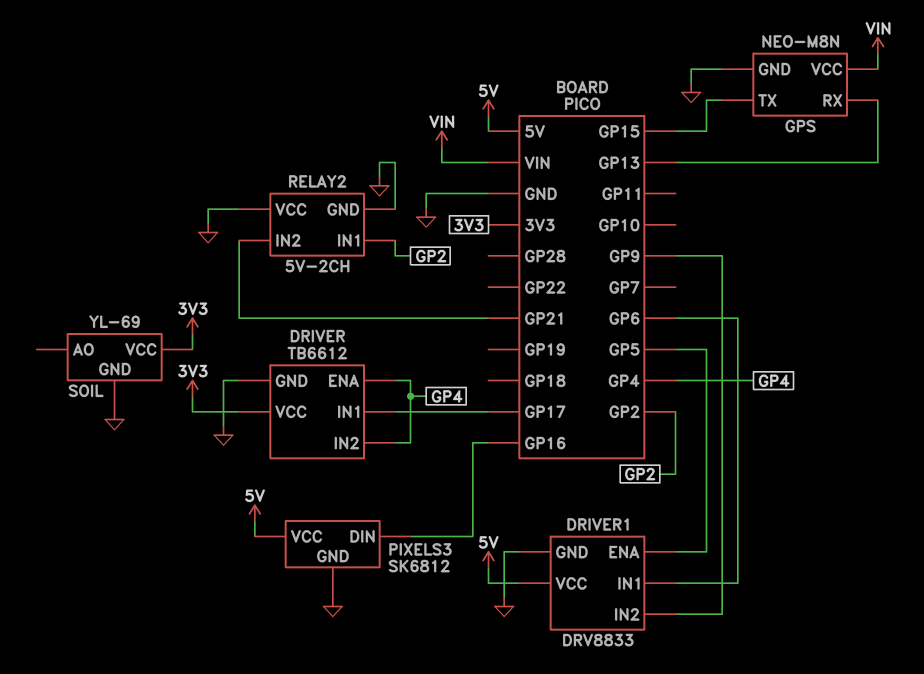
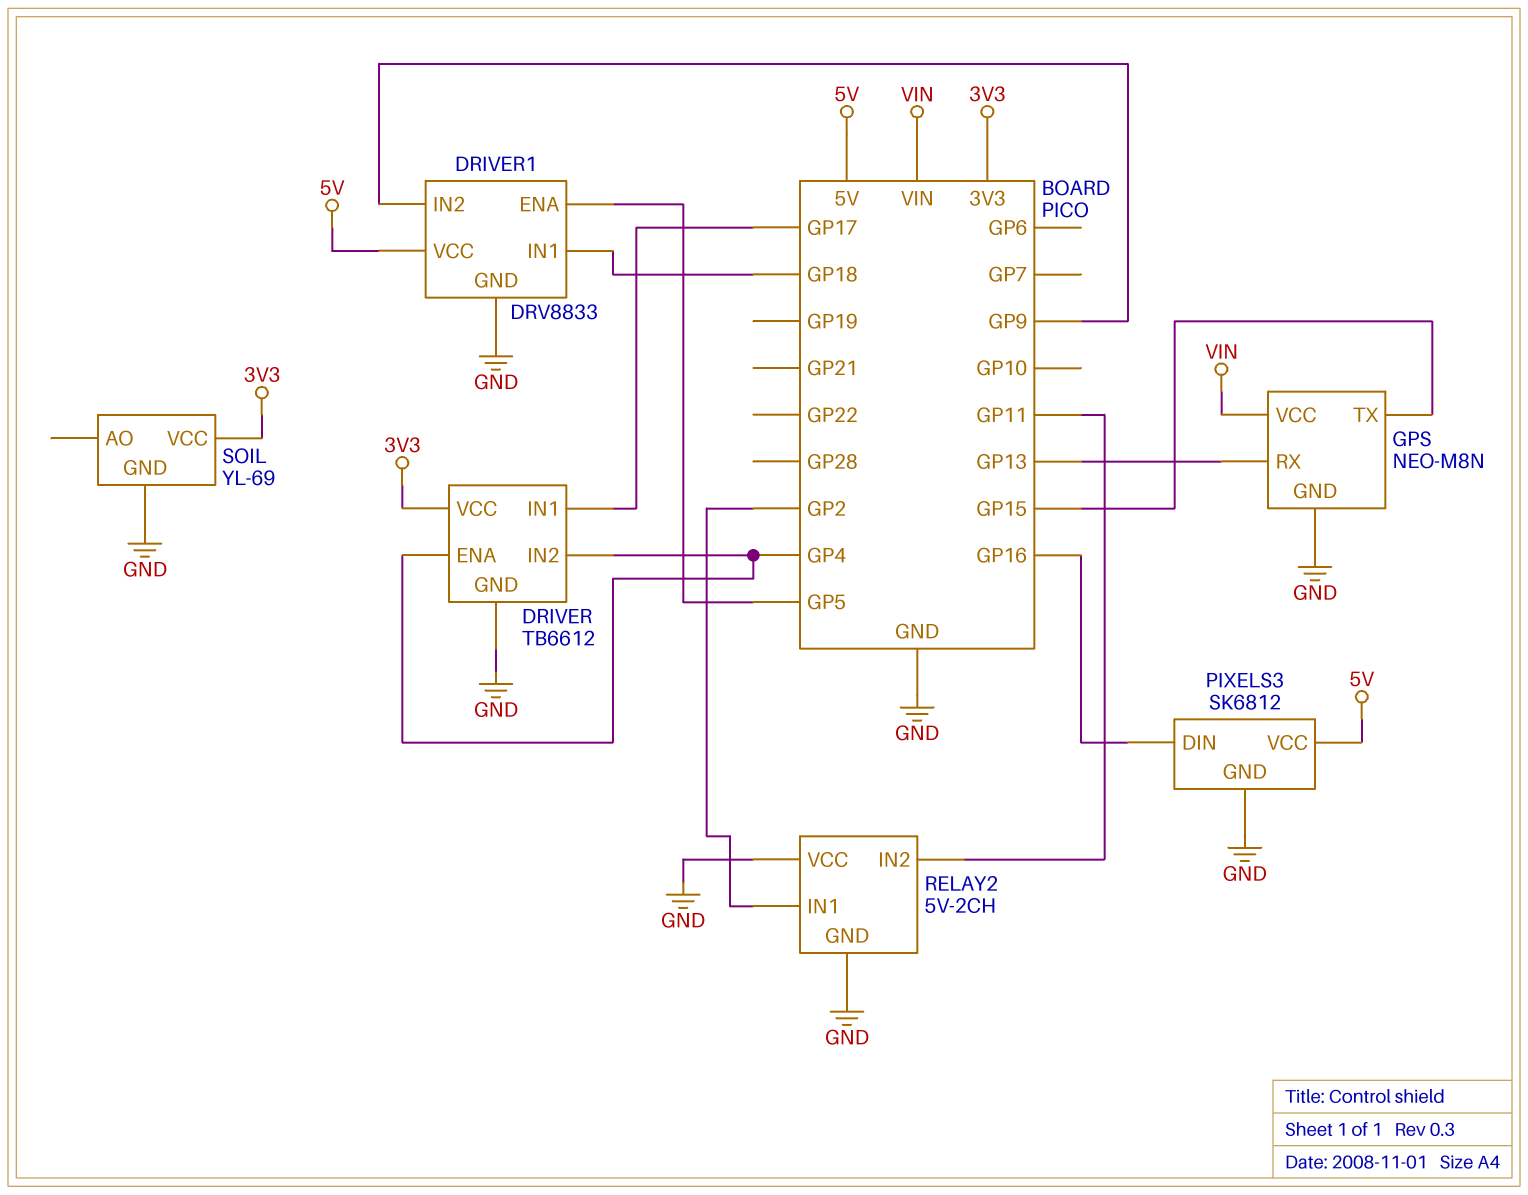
DRIVER1 pin IN1: GP6 -> GP18
RELAY2 pin IN2: GP21 -> GP11

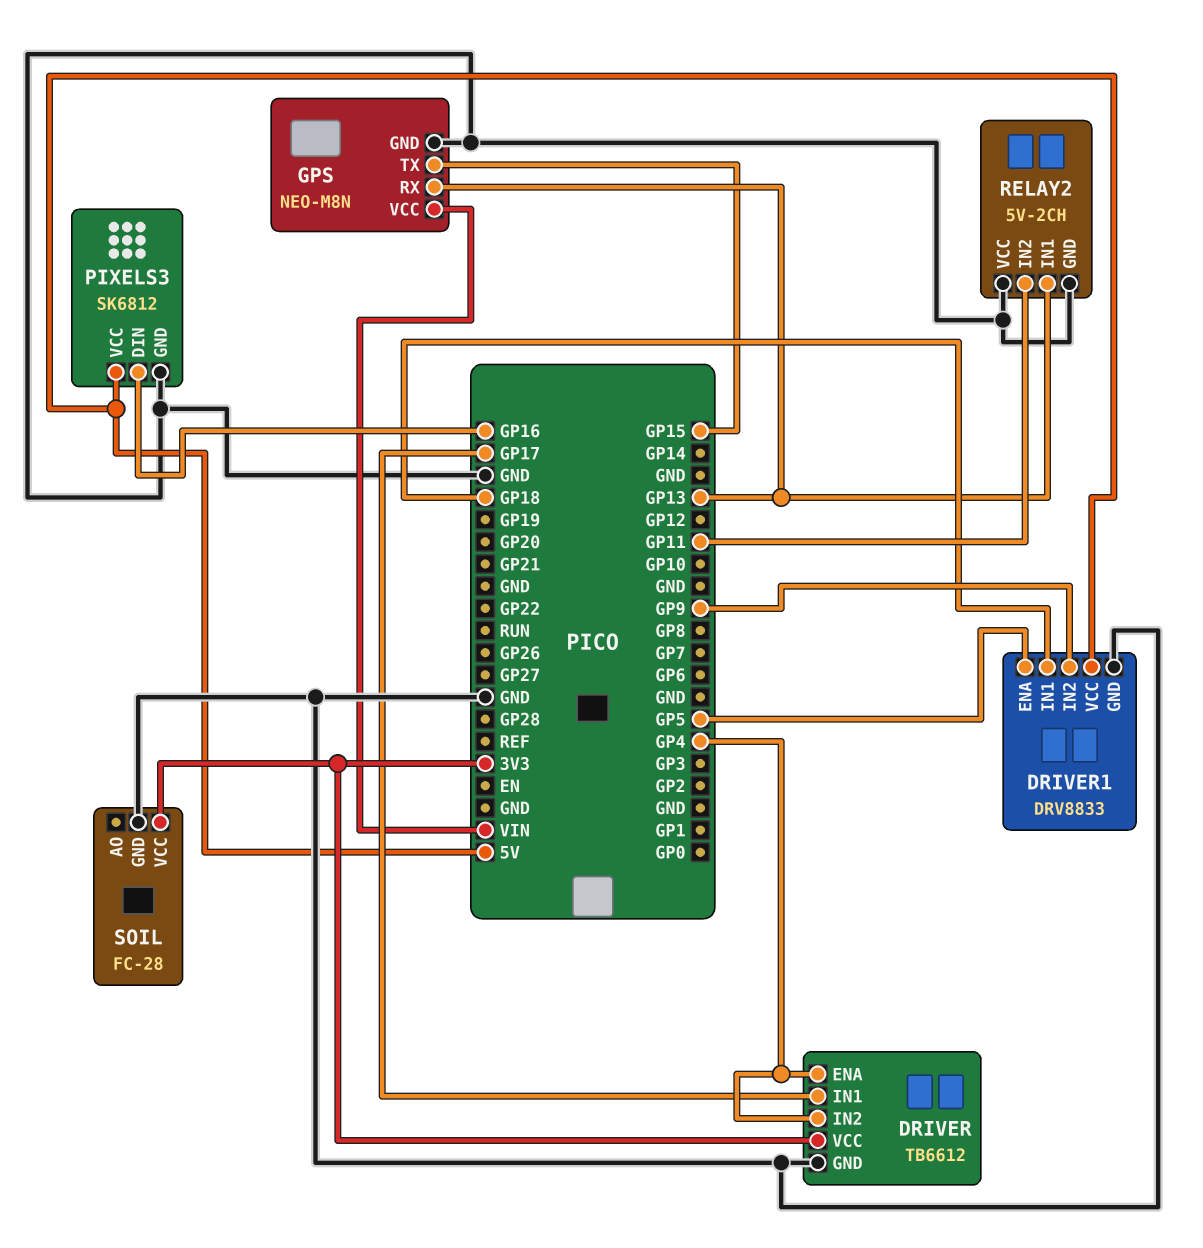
RELAY2 pin IN1: GP2 -> GP13
SOIL: YL-69 -> FC-28

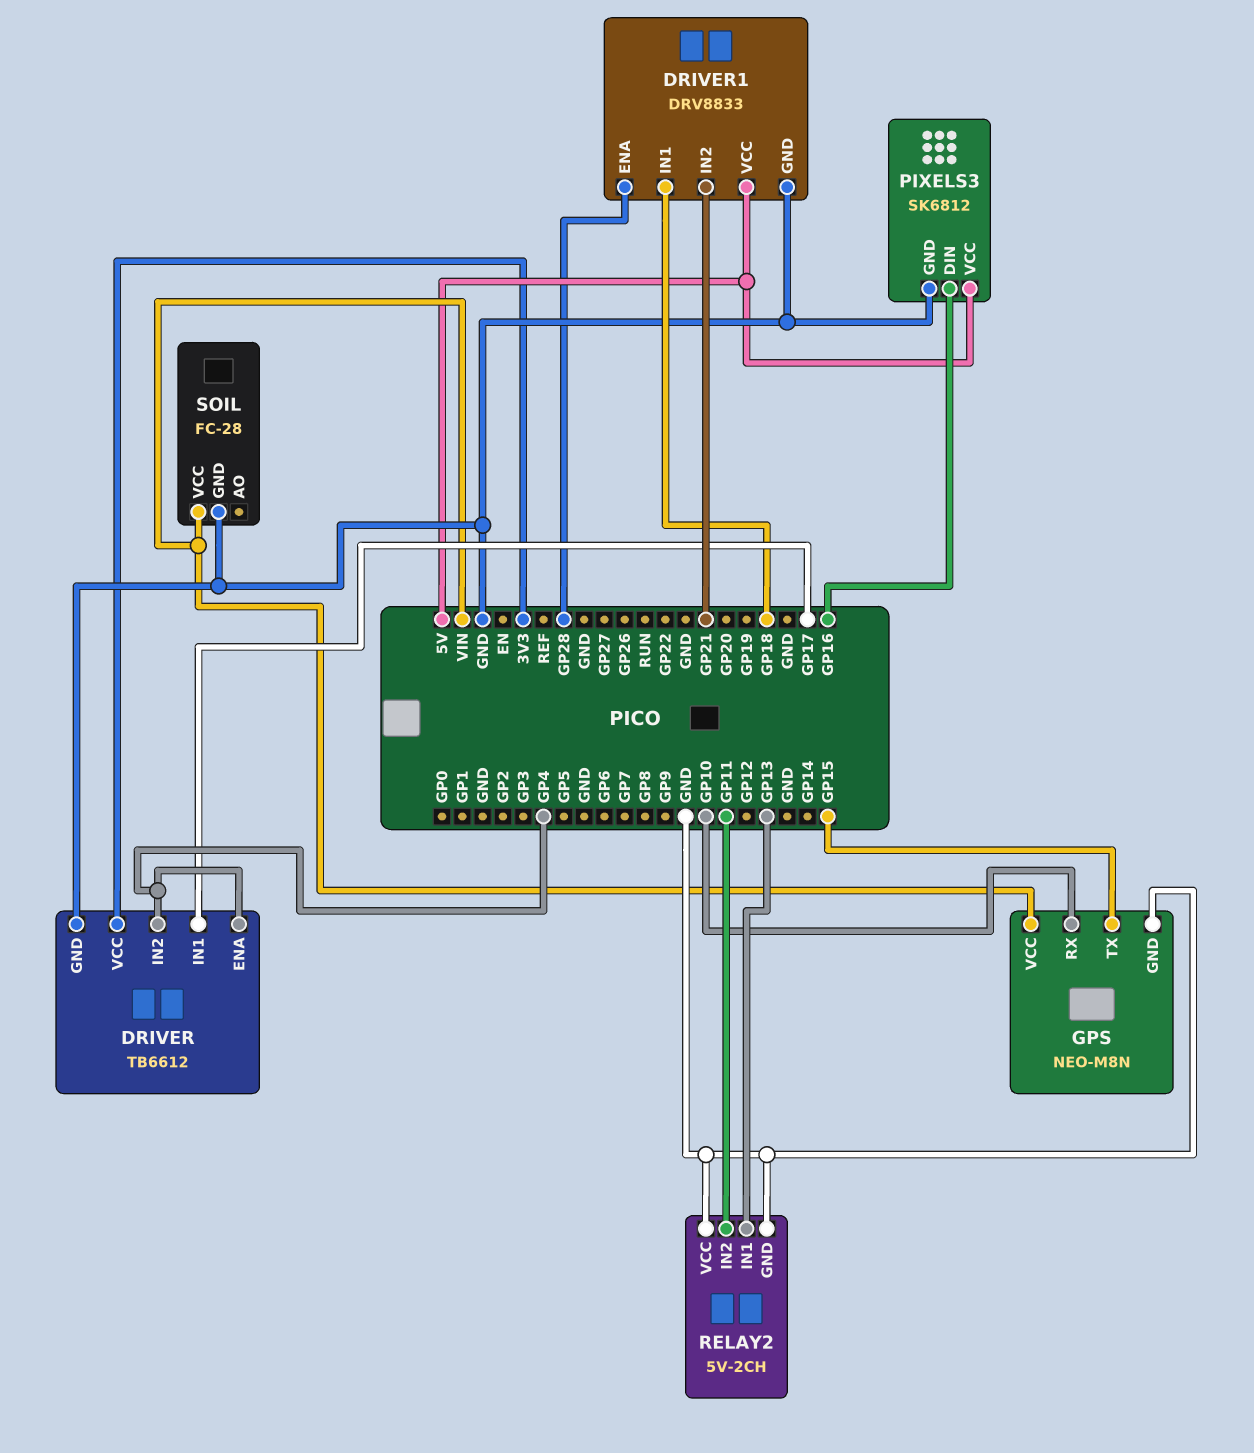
DRIVER1 pin ENA: GP5 -> GP28
DRIVER1 pin IN2: GP9 -> GP21
GPS pin RX: GP13 -> GP10
SOIL pin VCC: 3V3 -> VIN

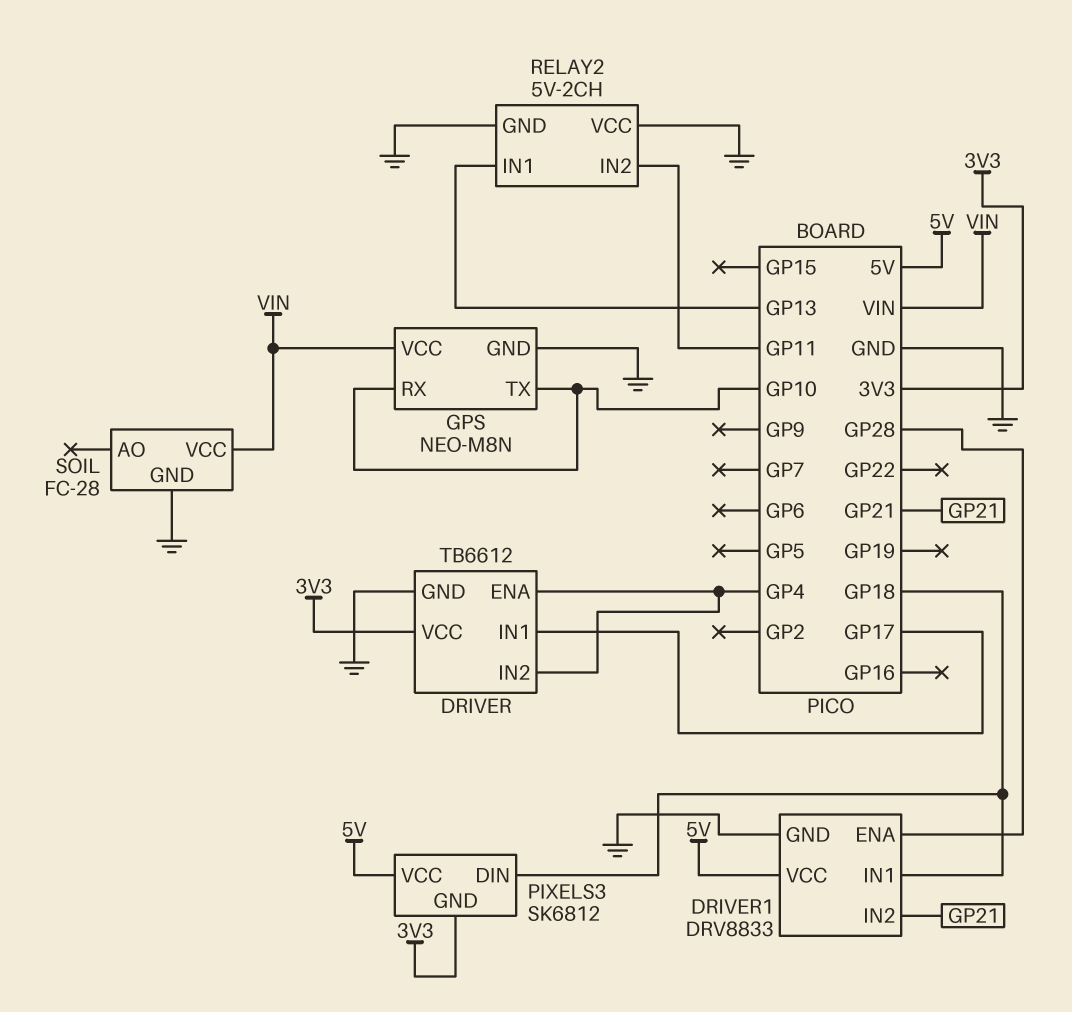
GPS pin TX: GP15 -> GP10
PIXELS3 pin DIN: GP16 -> GP18
PIXELS3 pin GND: GND -> 3V3

